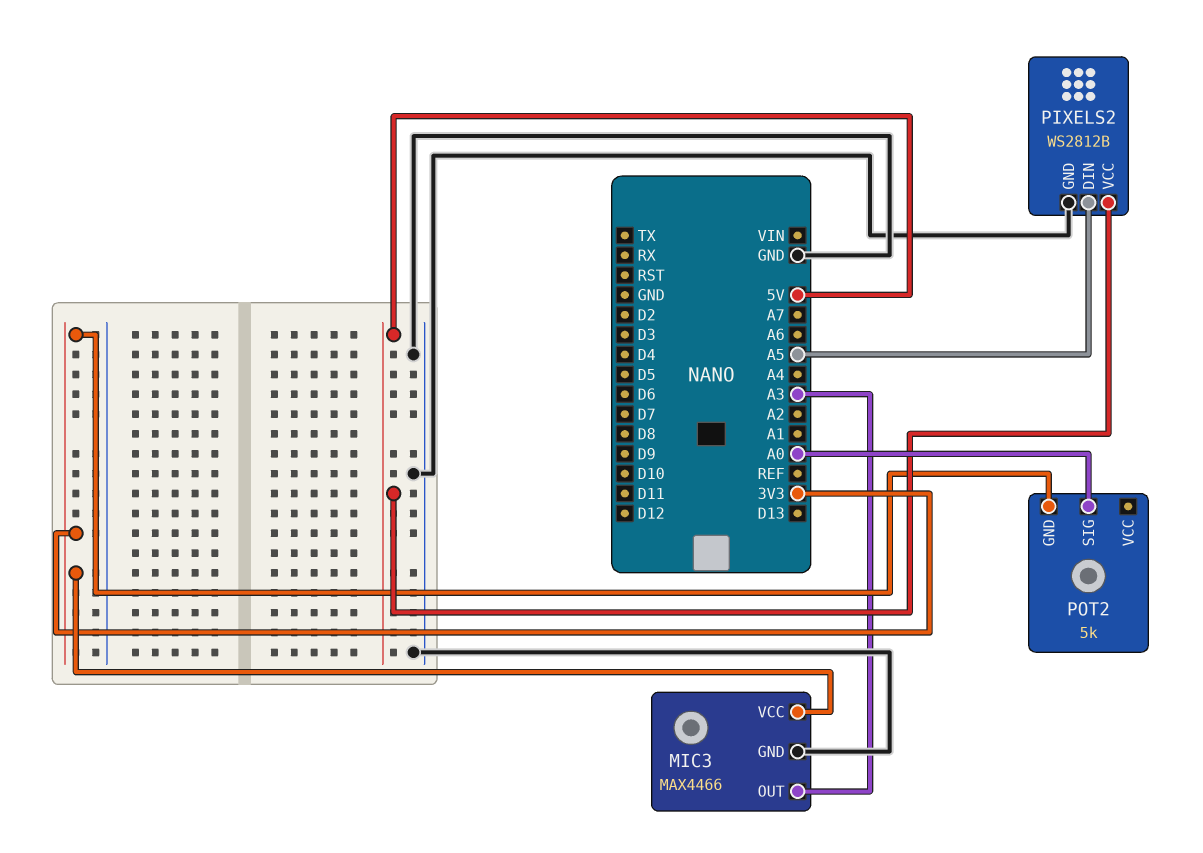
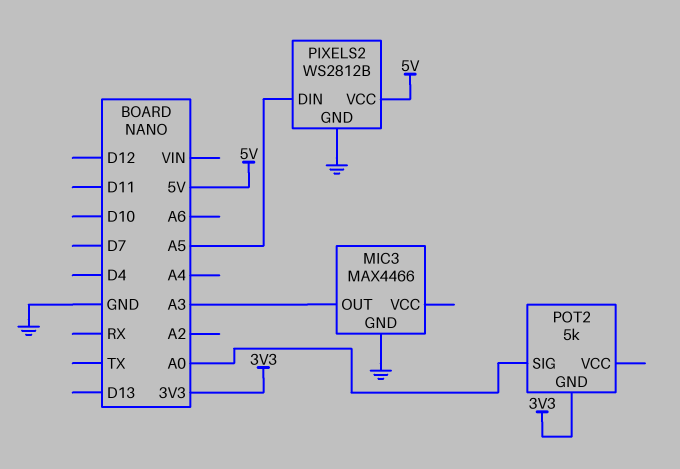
MIC3 pin VCC: 3V3 -> none

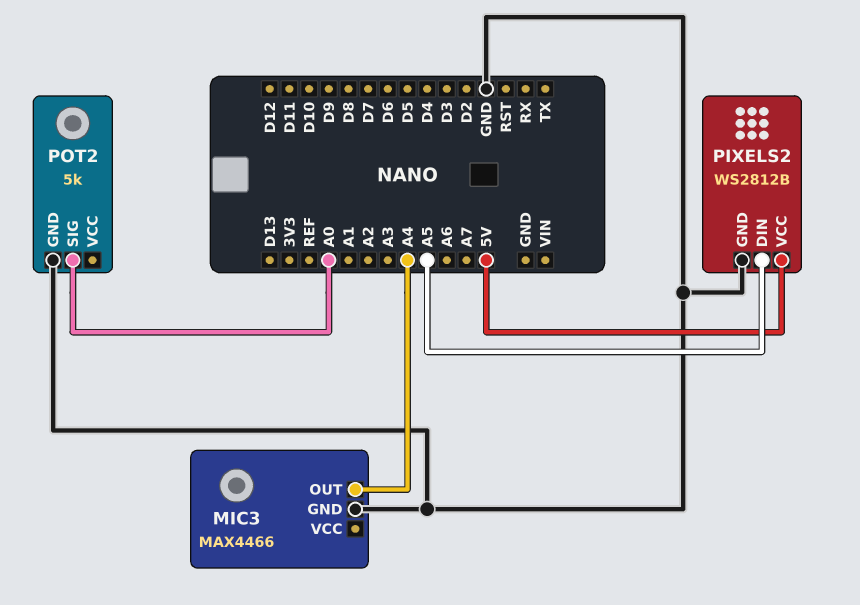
MIC3 pin OUT: A3 -> A4
POT2 pin GND: 3V3 -> GND

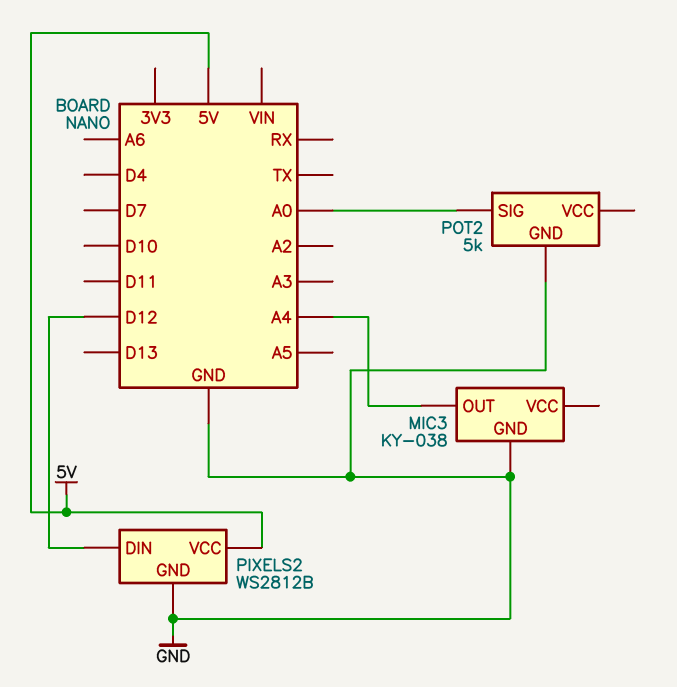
MIC3: MAX4466 -> KY-038
PIXELS2 pin DIN: A5 -> D12

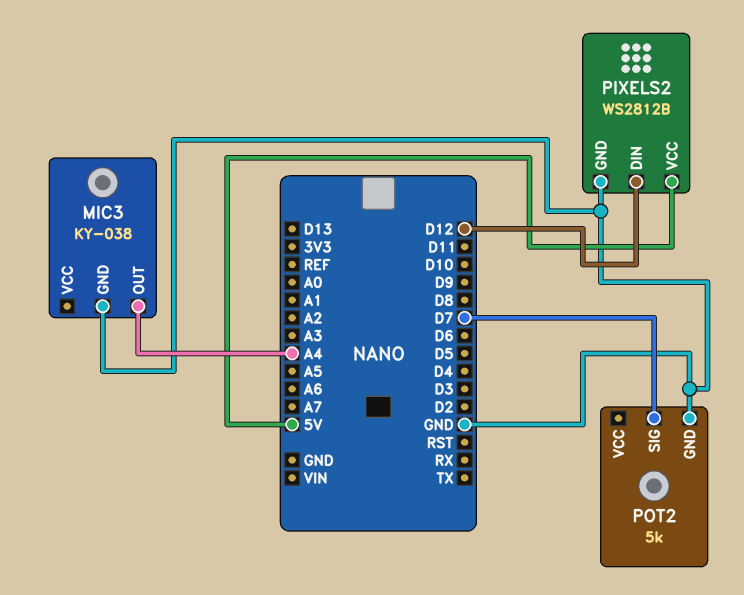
POT2 pin SIG: A0 -> D7

